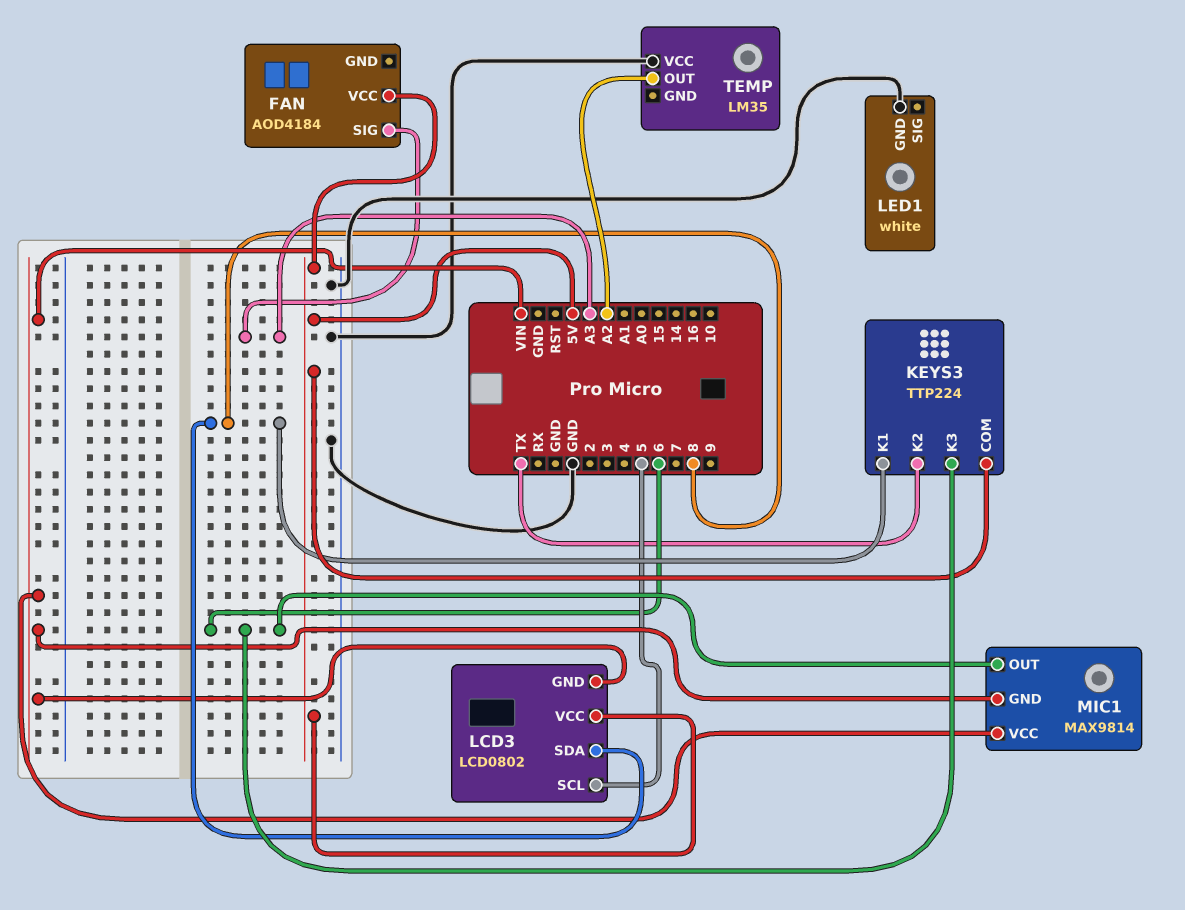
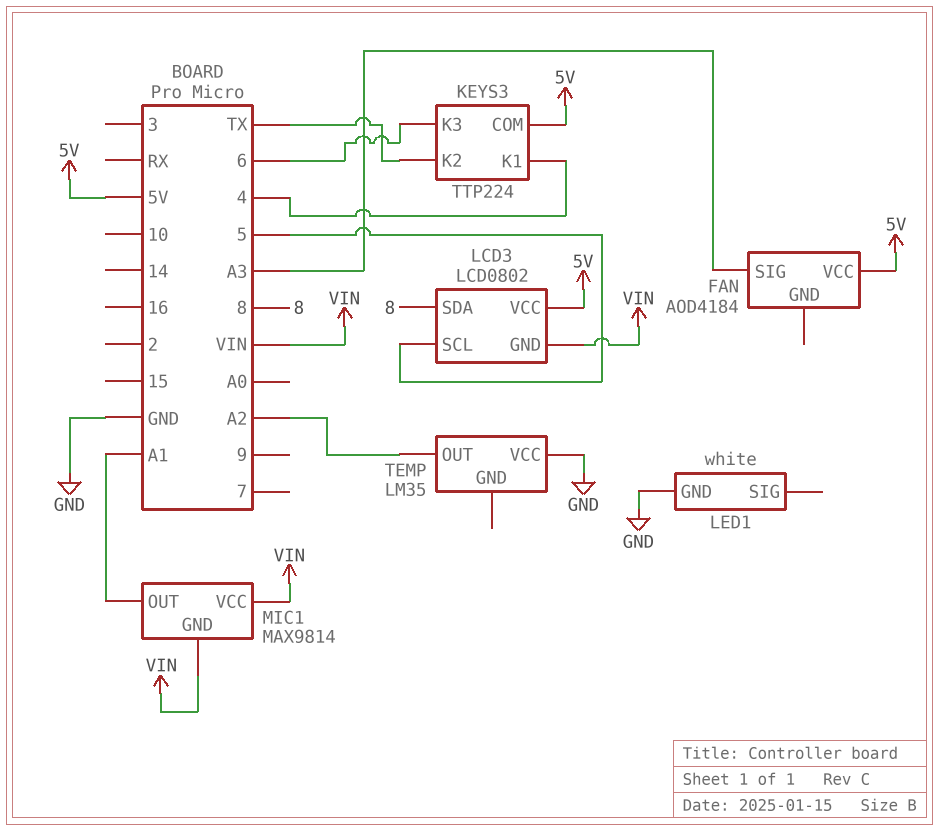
KEYS3 pin K1: 8 -> 4
MIC1 pin OUT: 6 -> A1

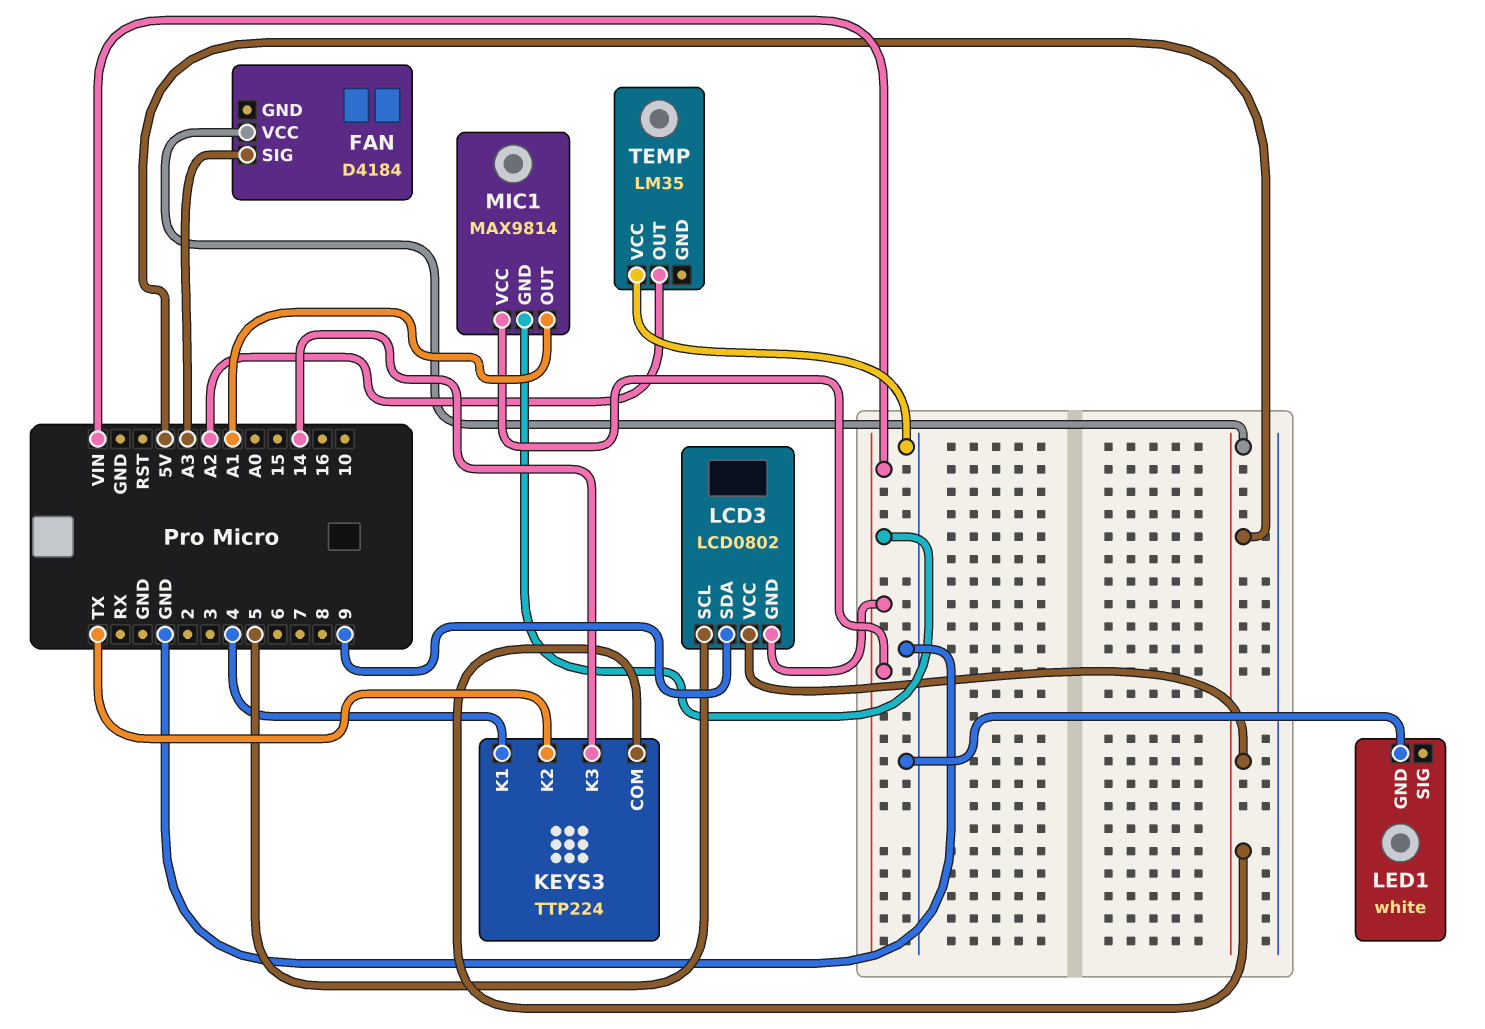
FAN: AOD4184 -> D4184
KEYS3 pin K3: 6 -> 14
LCD3 pin SDA: 8 -> 9

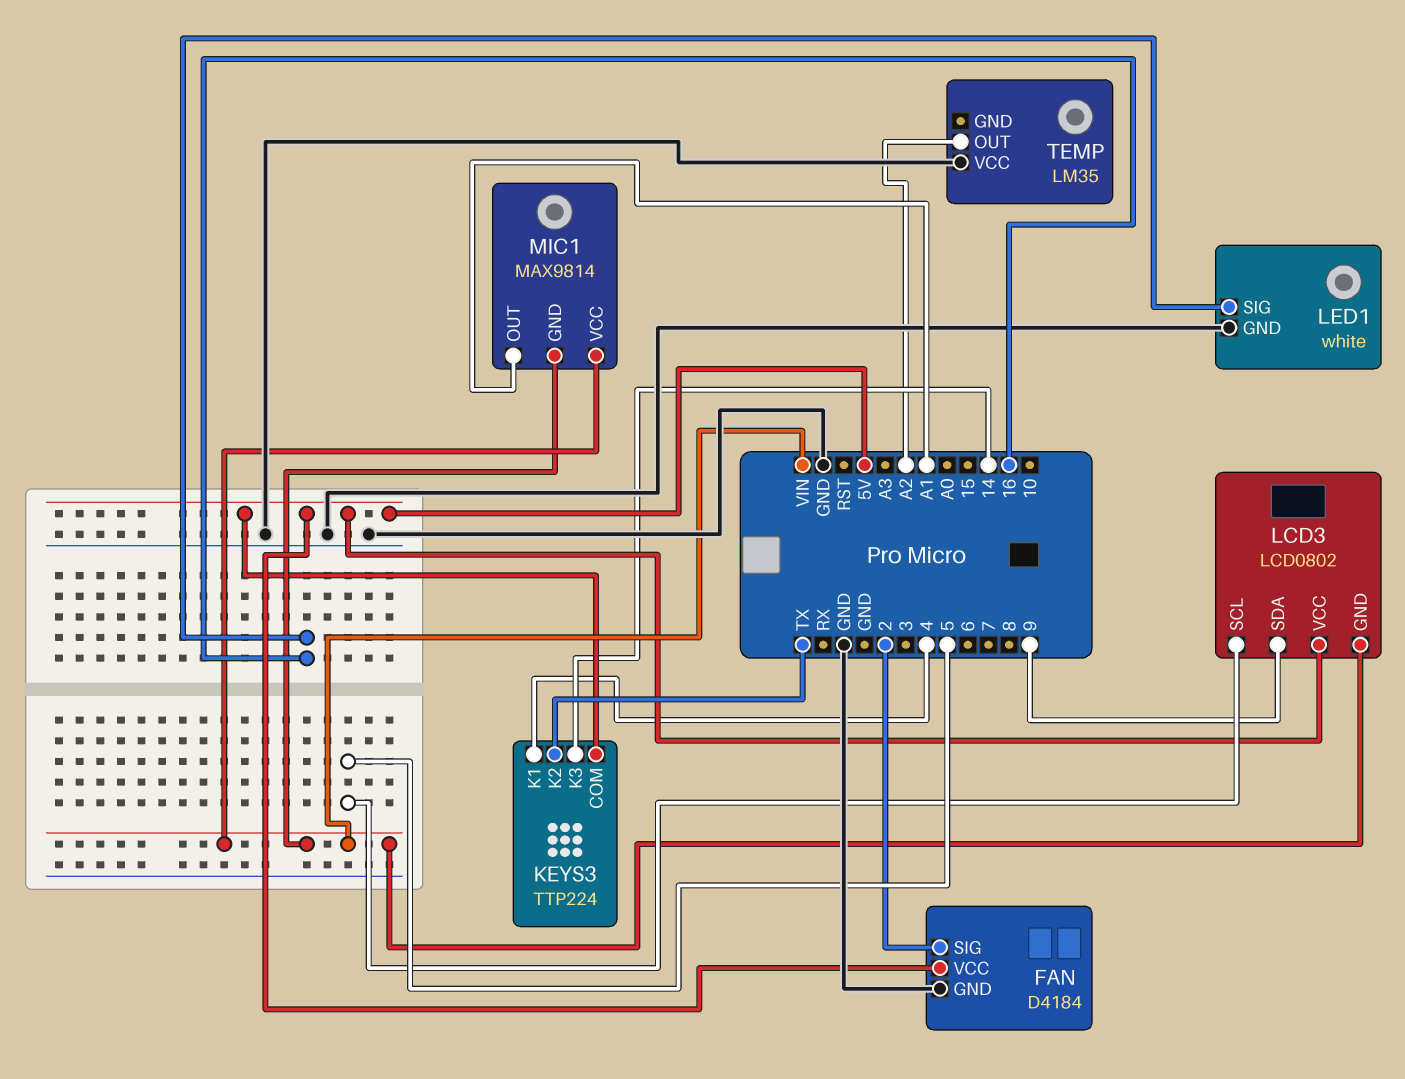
FAN pin GND: none -> GND
FAN pin SIG: A3 -> 2
LED1 pin SIG: none -> 16

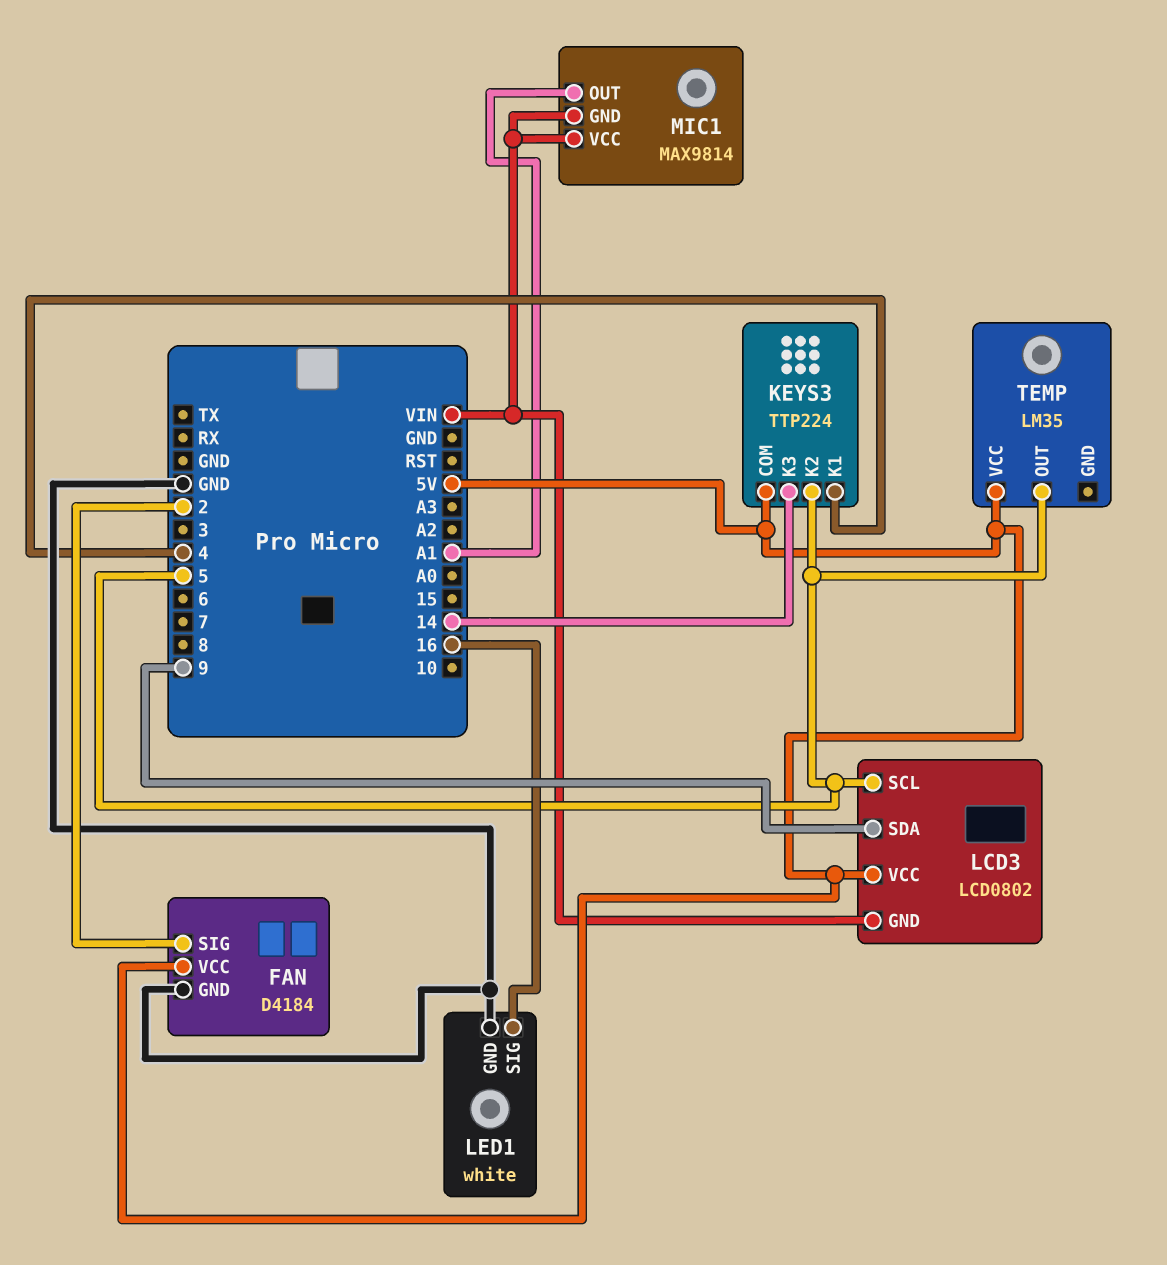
KEYS3 pin K2: TX -> 5
TEMP pin OUT: A2 -> 5
TEMP pin VCC: GND -> 5V

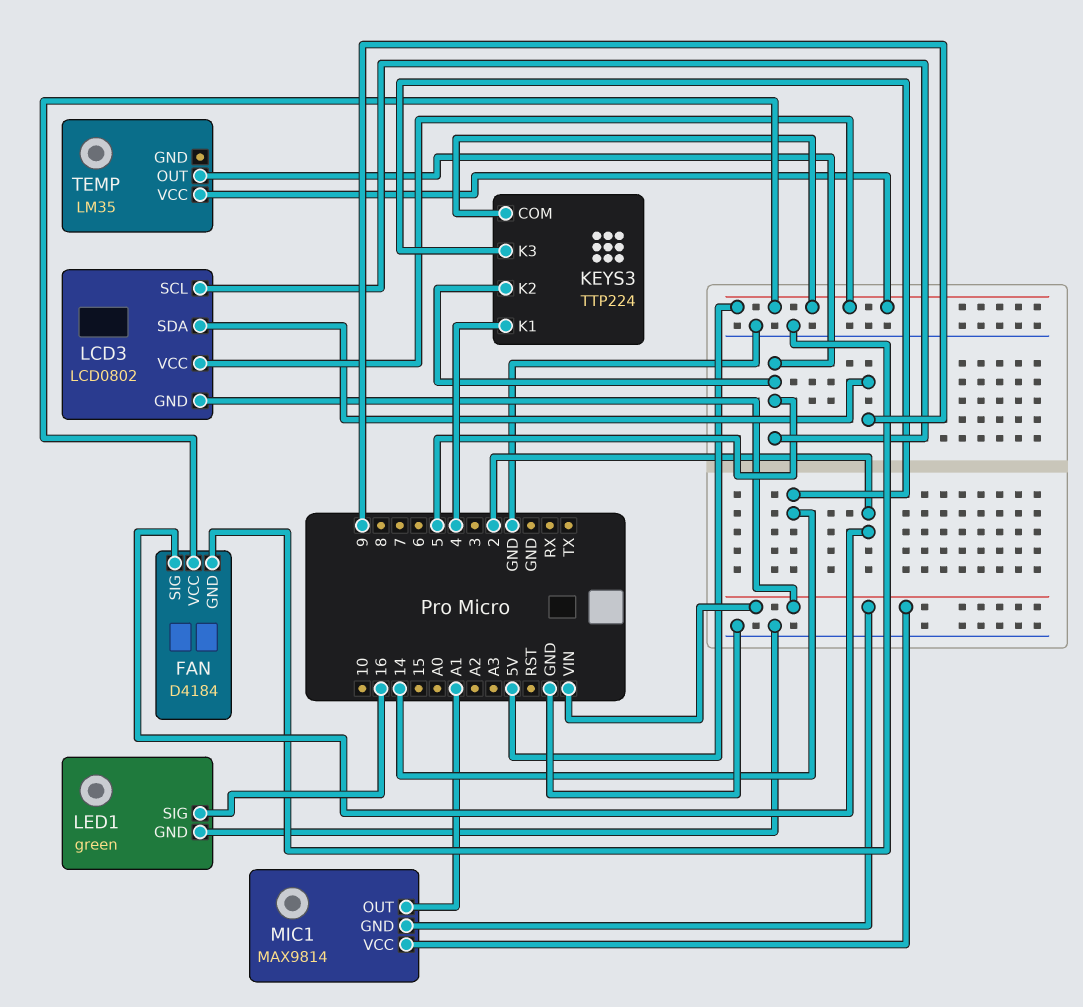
LED1: white -> green

